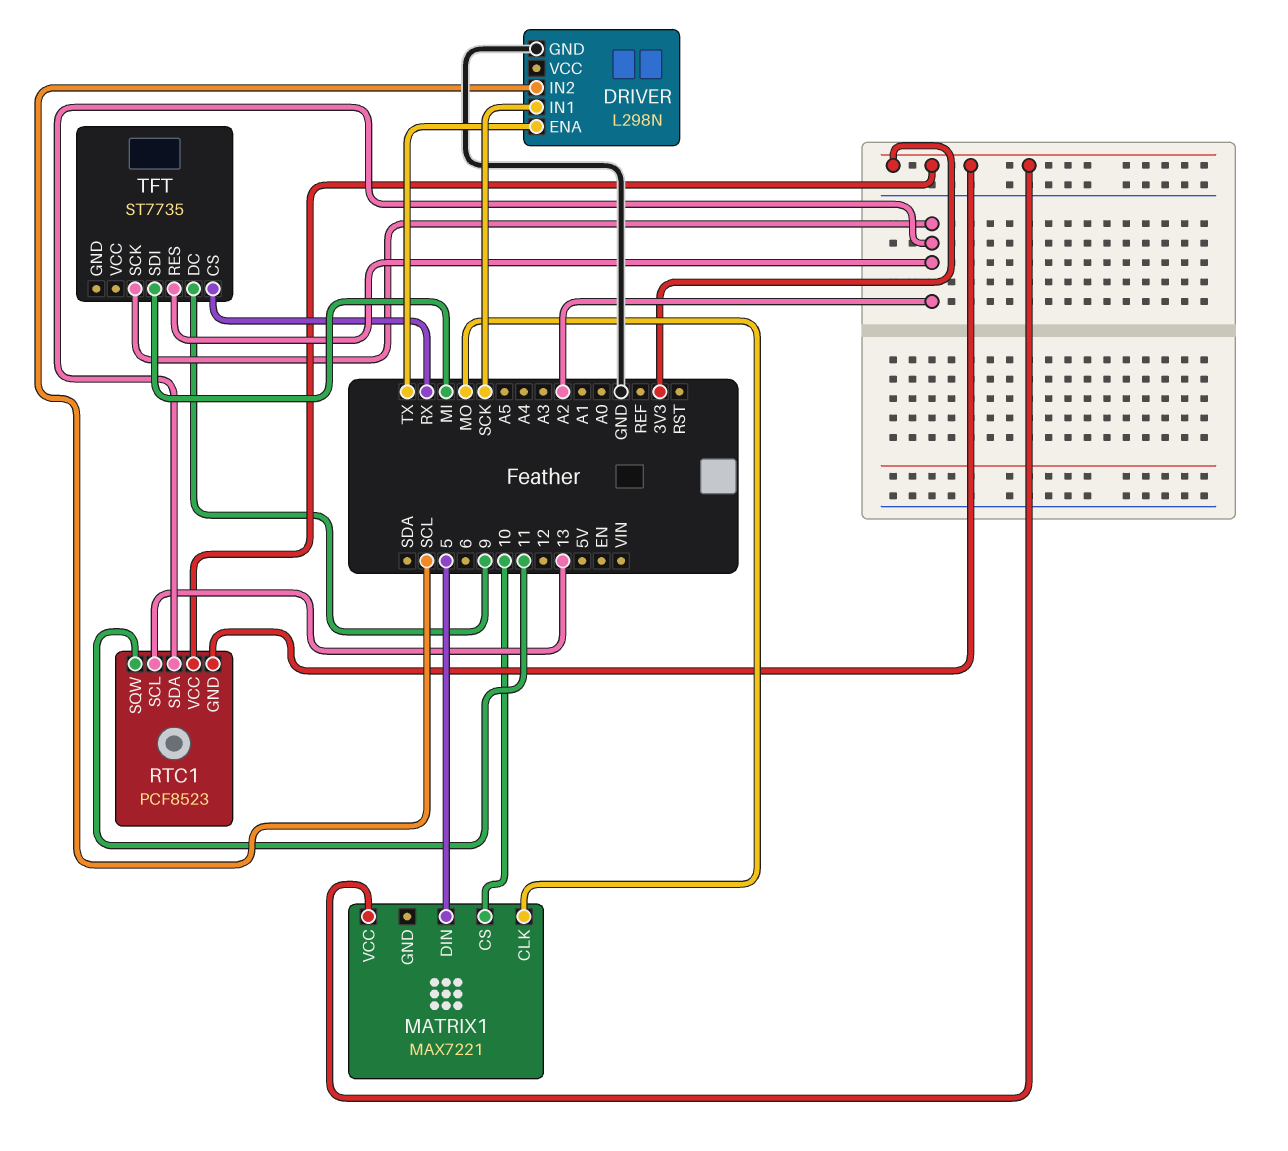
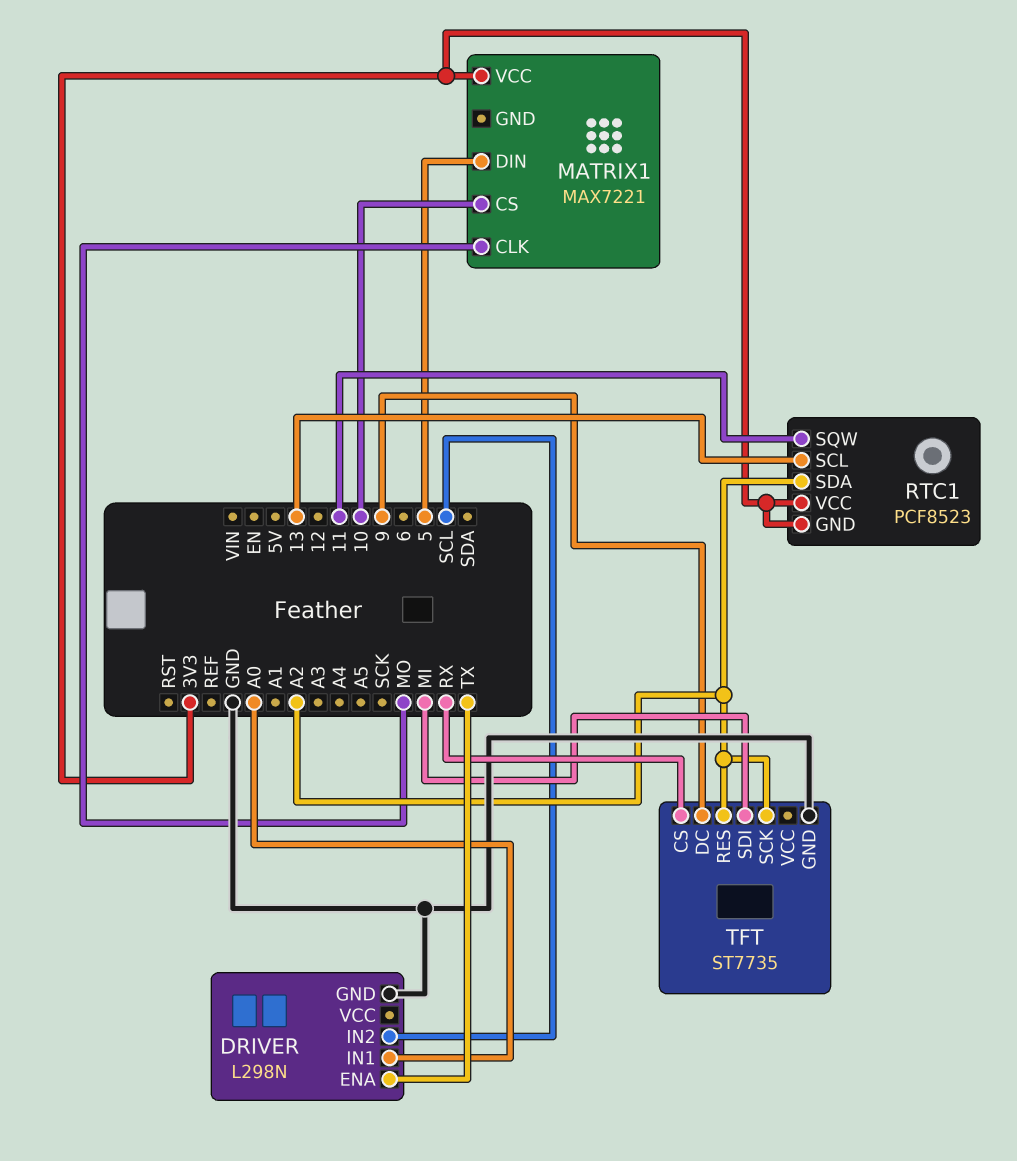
DRIVER pin IN1: SCK -> A0
TFT pin GND: none -> GND

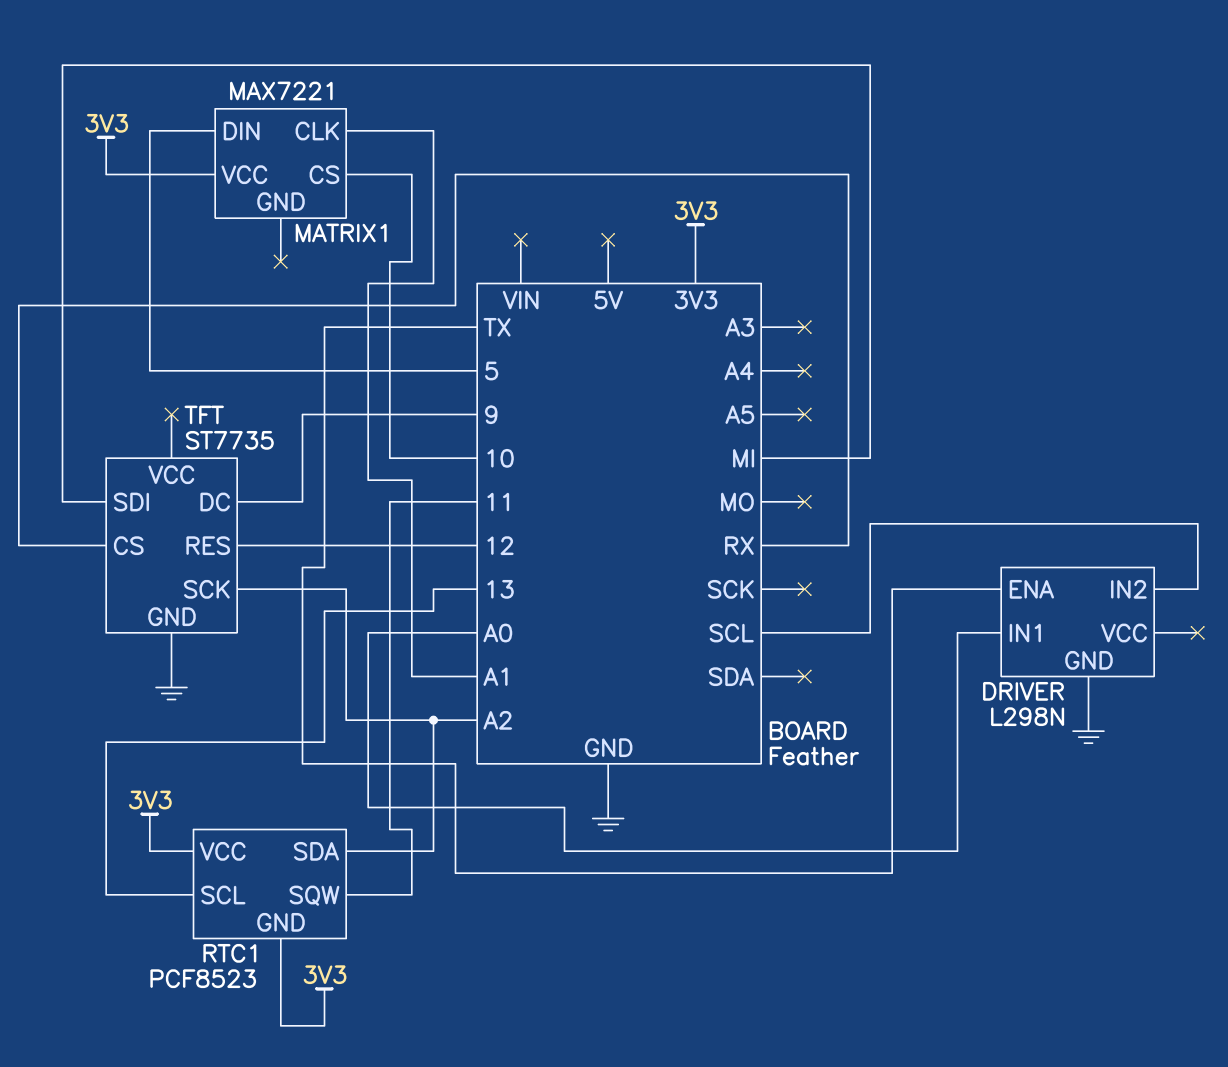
MATRIX1 pin CLK: MO -> A1
TFT pin RES: A2 -> 12

